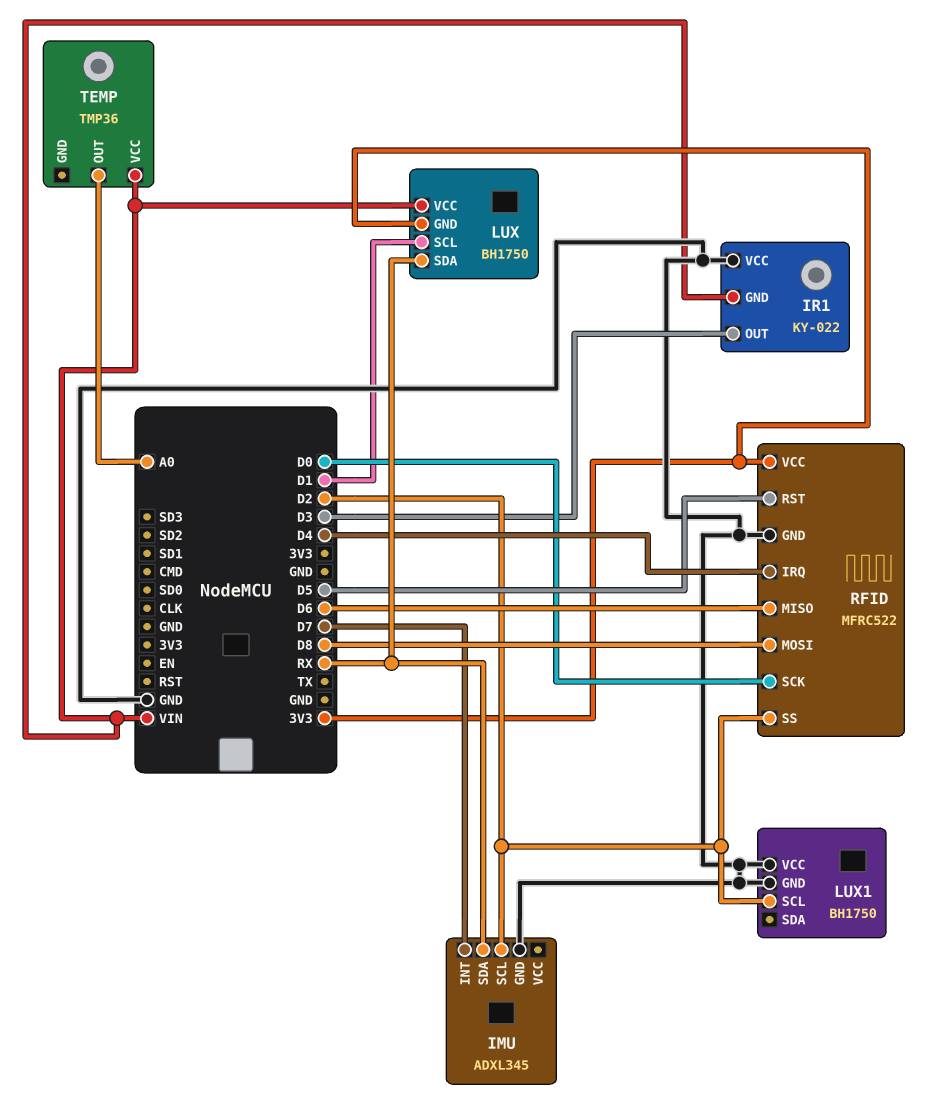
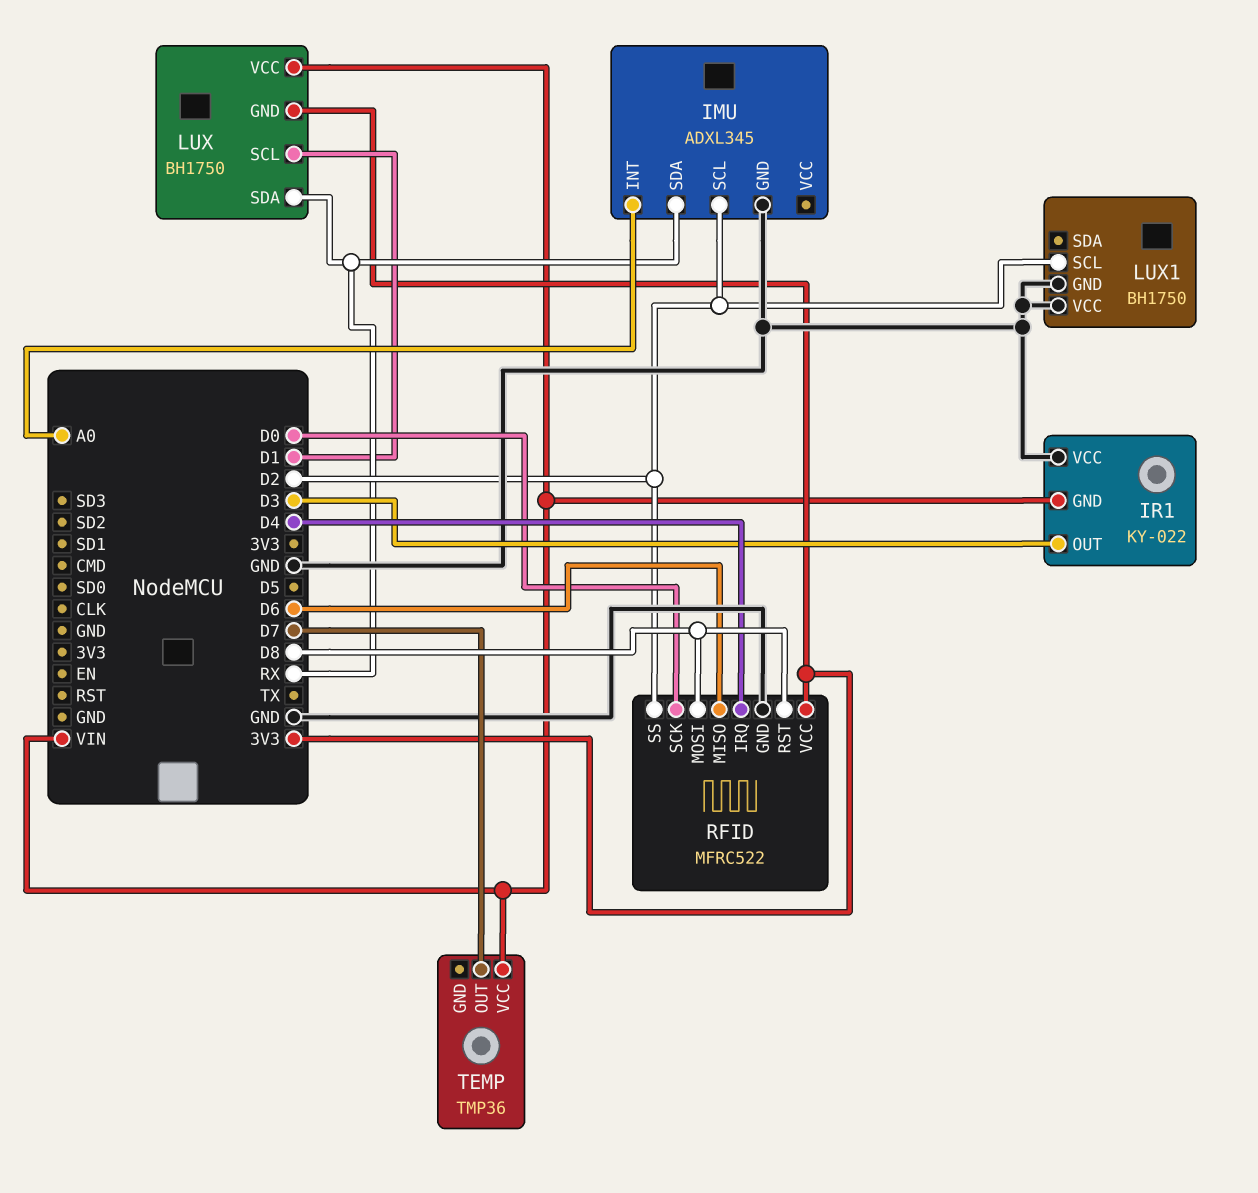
IMU pin INT: D7 -> A0
RFID pin RST: D5 -> D8
TEMP pin OUT: A0 -> D7

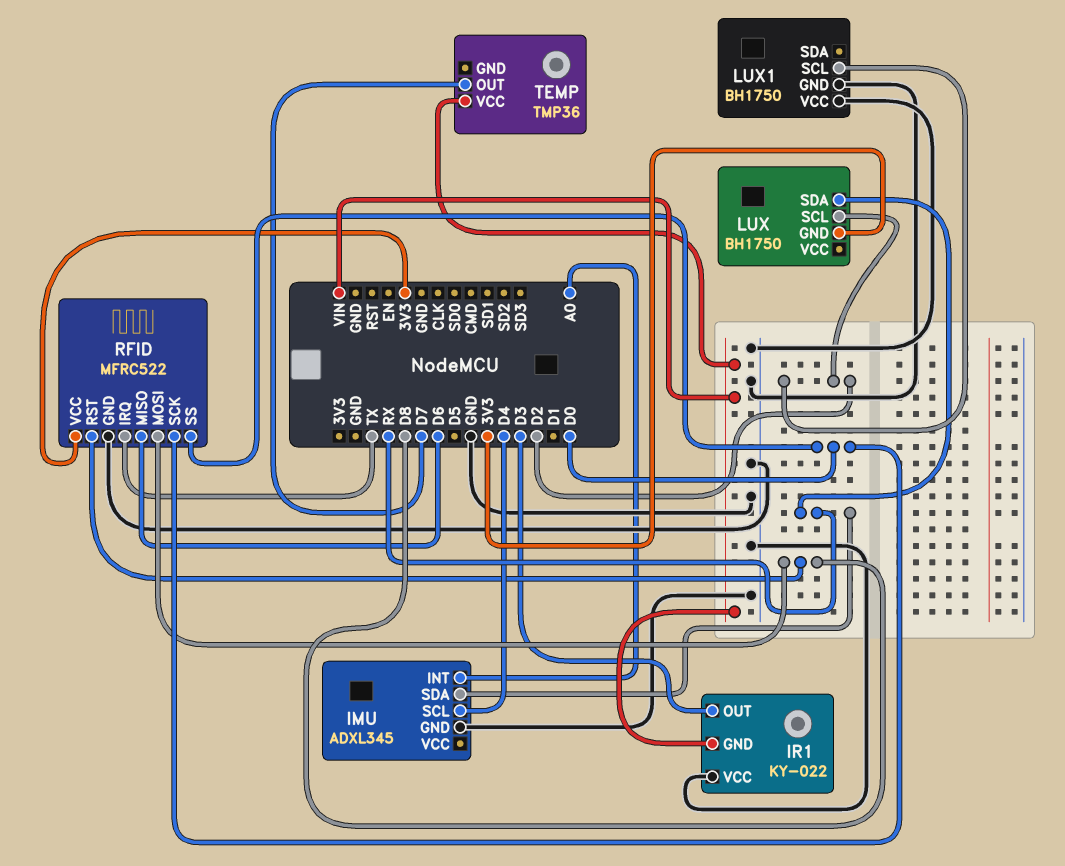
IMU pin SCL: D2 -> D4
LUX pin SCL: D1 -> D2
LUX pin VCC: VIN -> none
RFID pin IRQ: D4 -> TX
RFID pin SS: D2 -> D0

